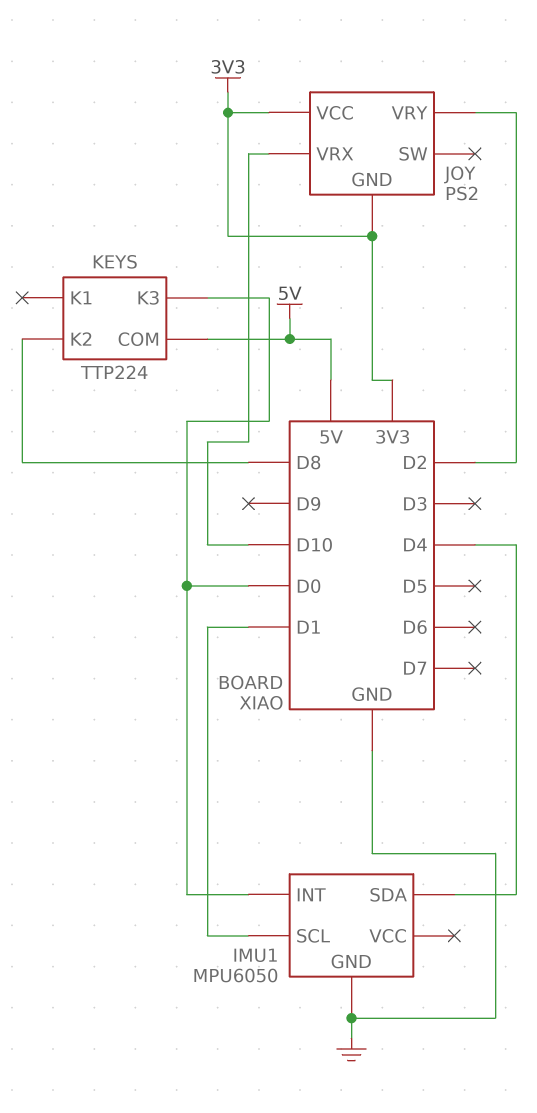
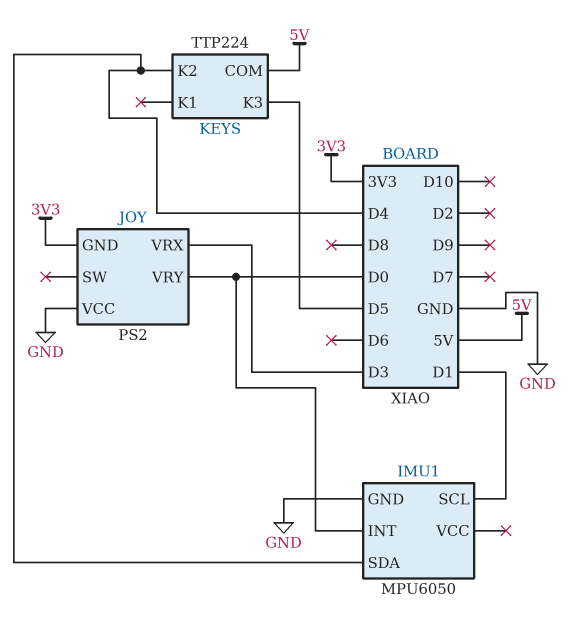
JOY pin VCC: 3V3 -> GND
JOY pin VRX: D10 -> D3
JOY pin VRY: D2 -> D0
KEYS pin K2: D8 -> D4
KEYS pin K3: D0 -> D5

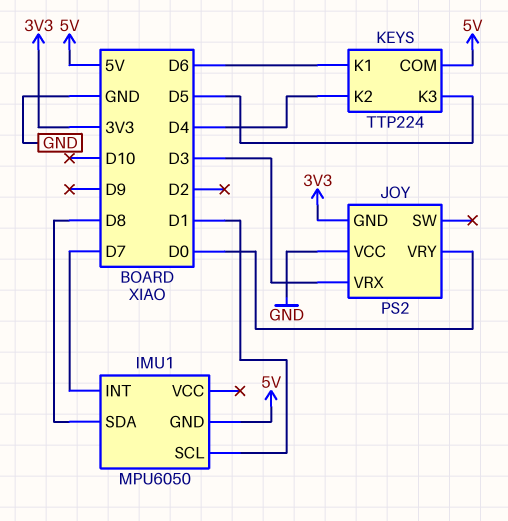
IMU1 pin GND: GND -> 5V
IMU1 pin INT: D0 -> D7
IMU1 pin SDA: D4 -> D8
KEYS pin K1: none -> D6

